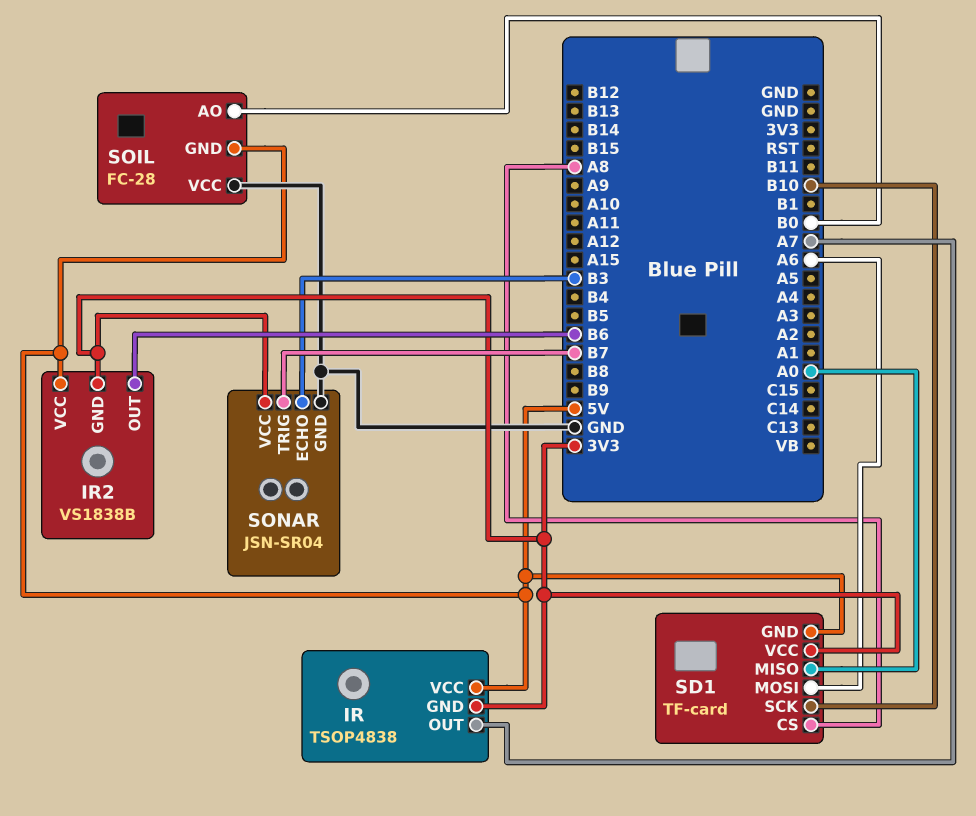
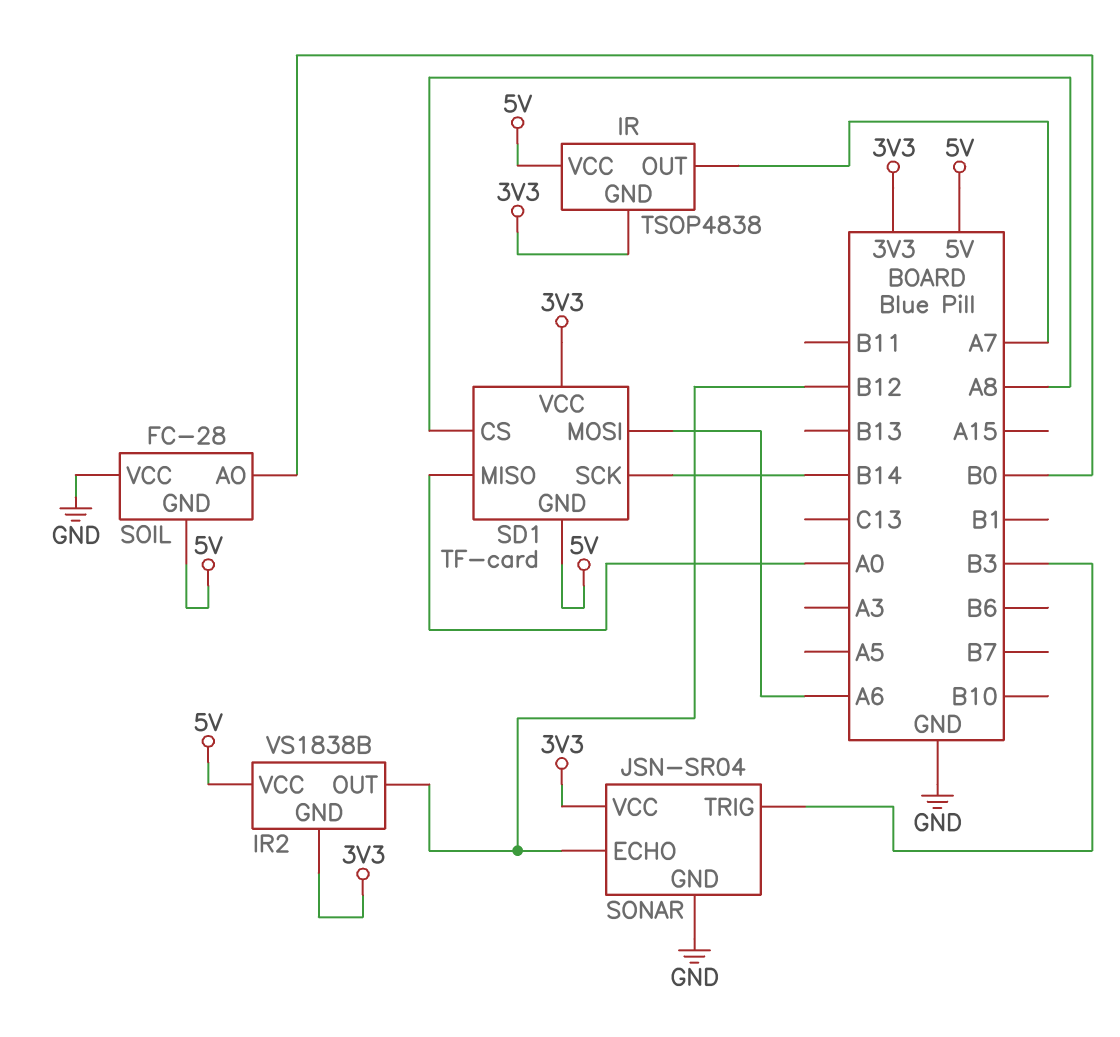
IR2 pin OUT: B6 -> B12
SD1 pin SCK: B10 -> B14
SONAR pin ECHO: B3 -> B12
SONAR pin TRIG: B7 -> B3

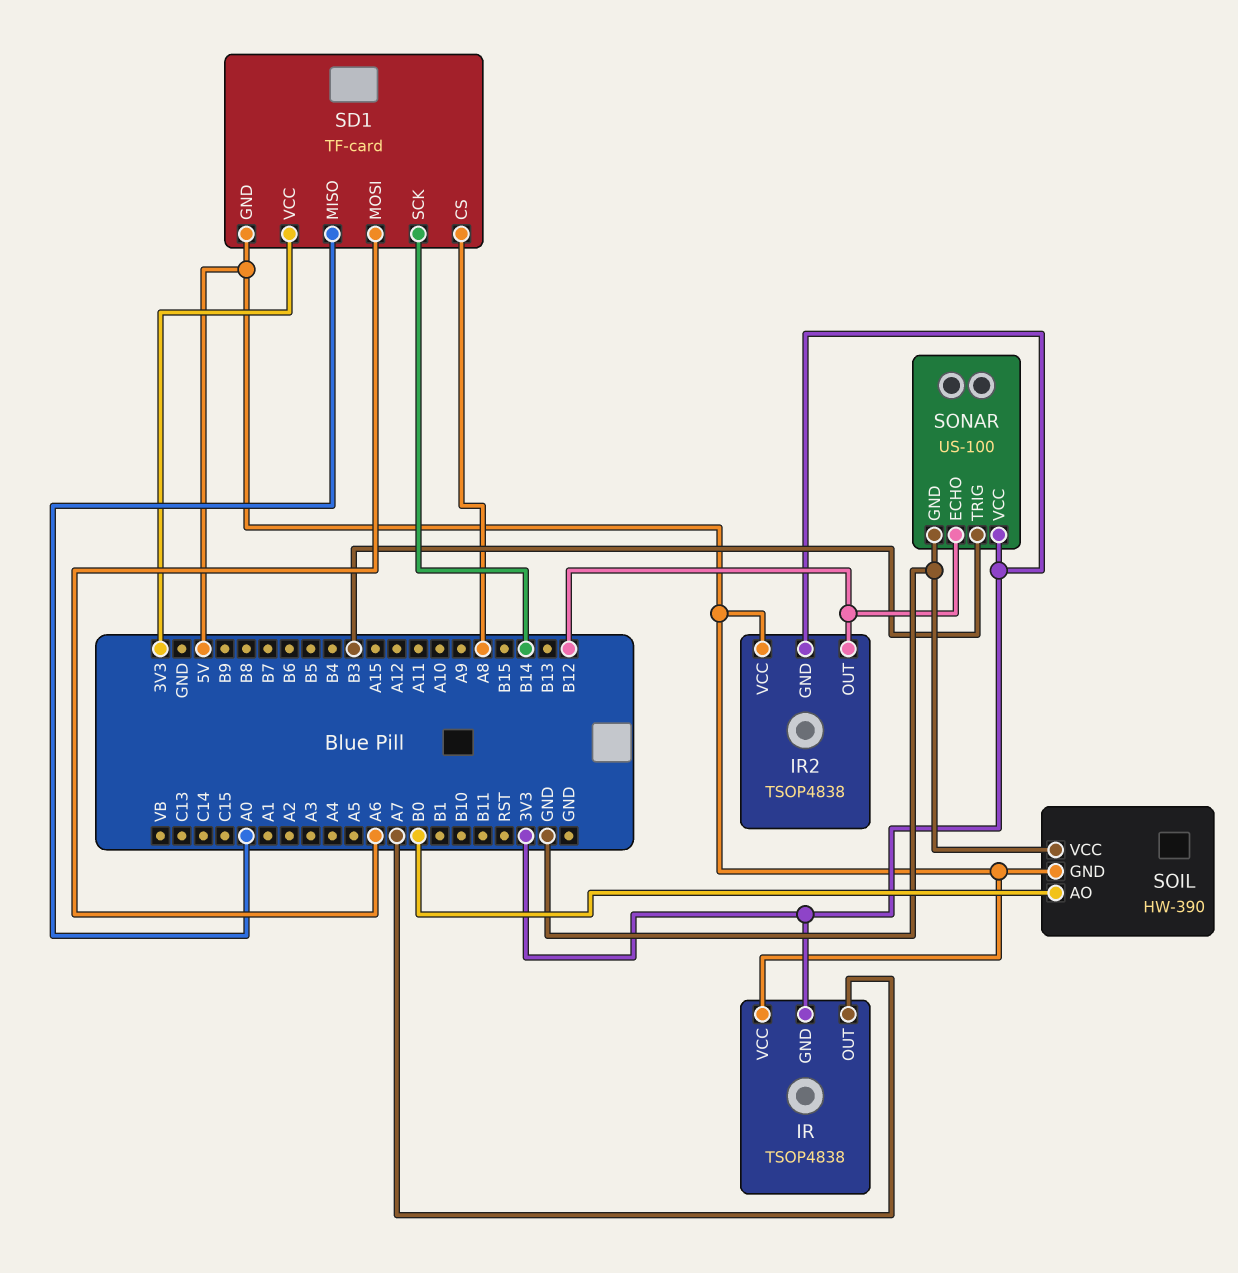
IR2: VS1838B -> TSOP4838
SOIL: FC-28 -> HW-390
SONAR: JSN-SR04 -> US-100

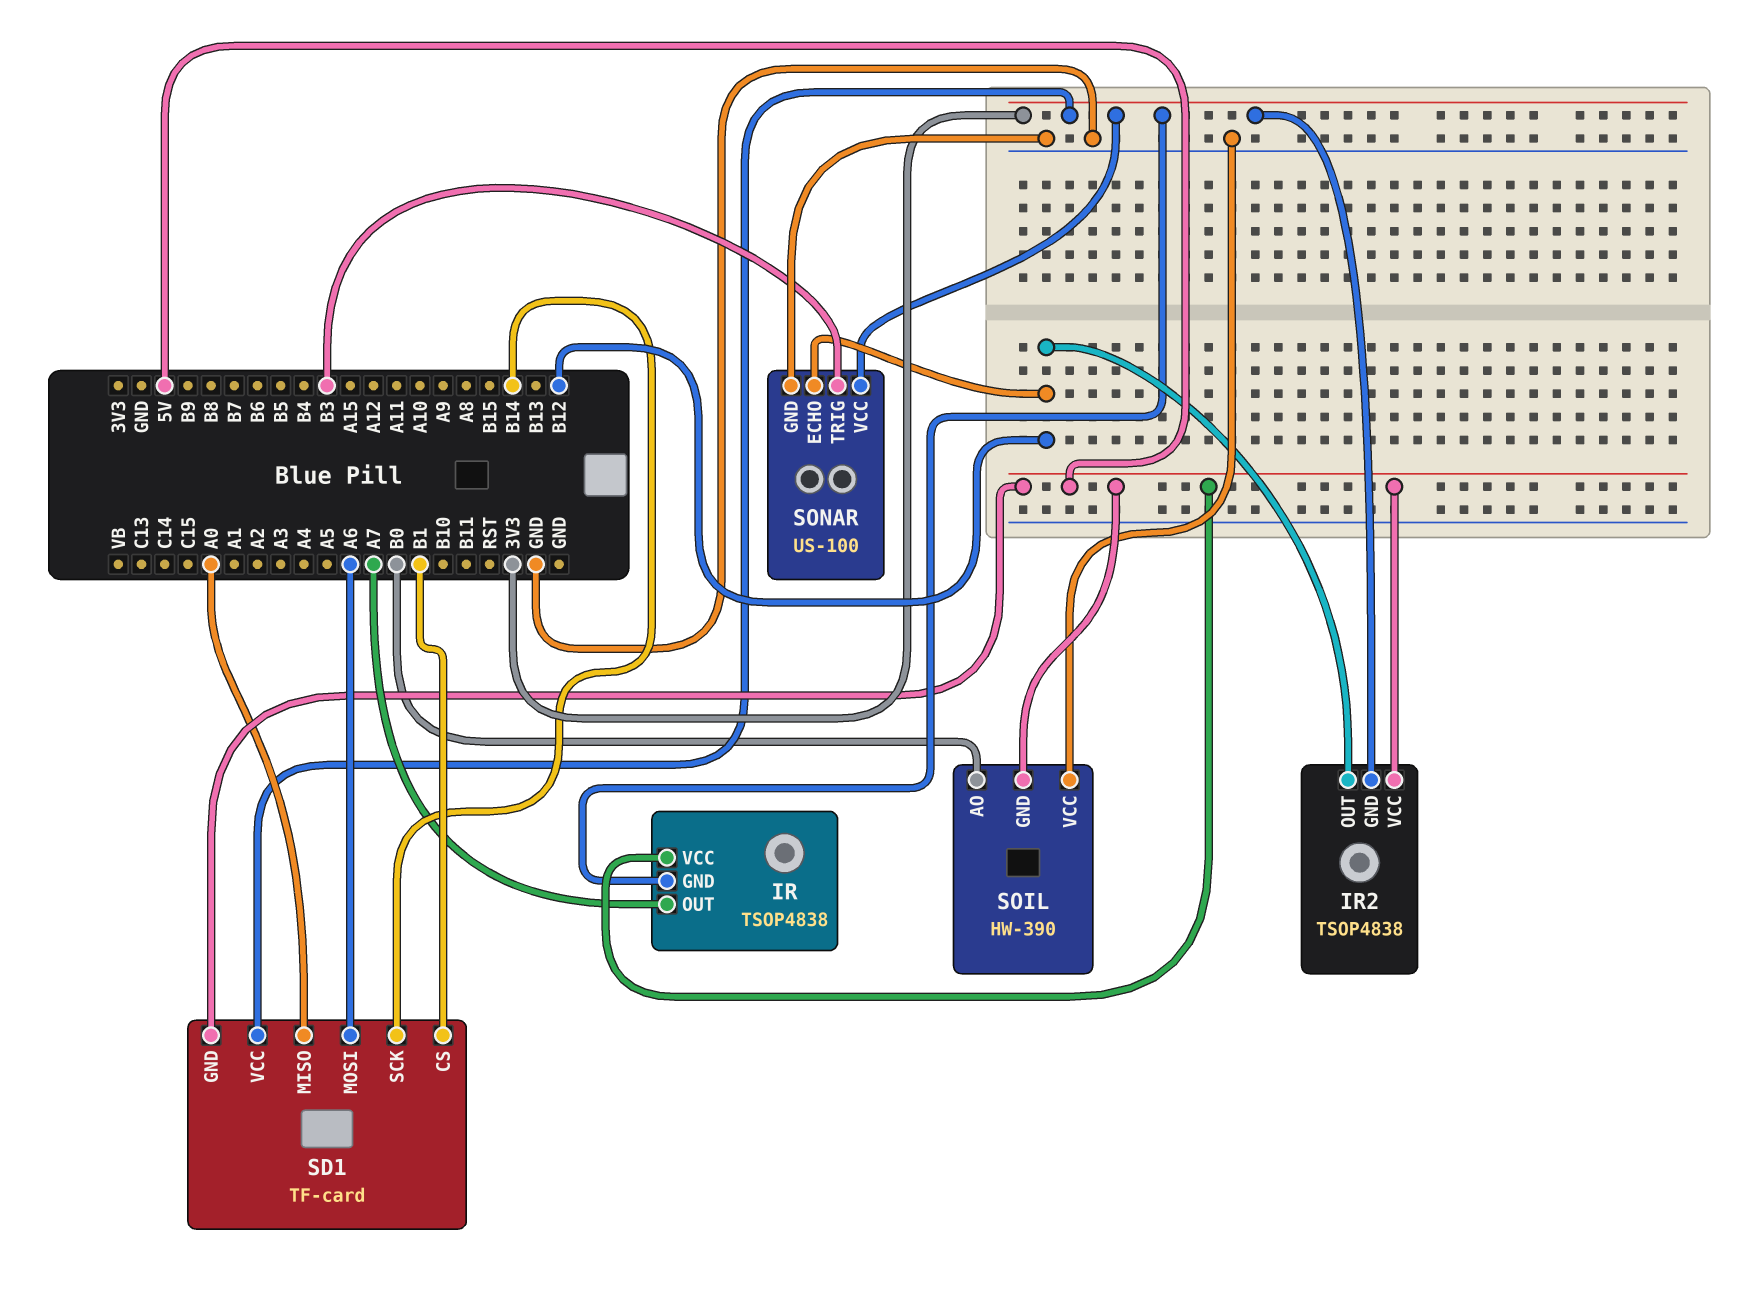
SD1 pin CS: A8 -> B1

